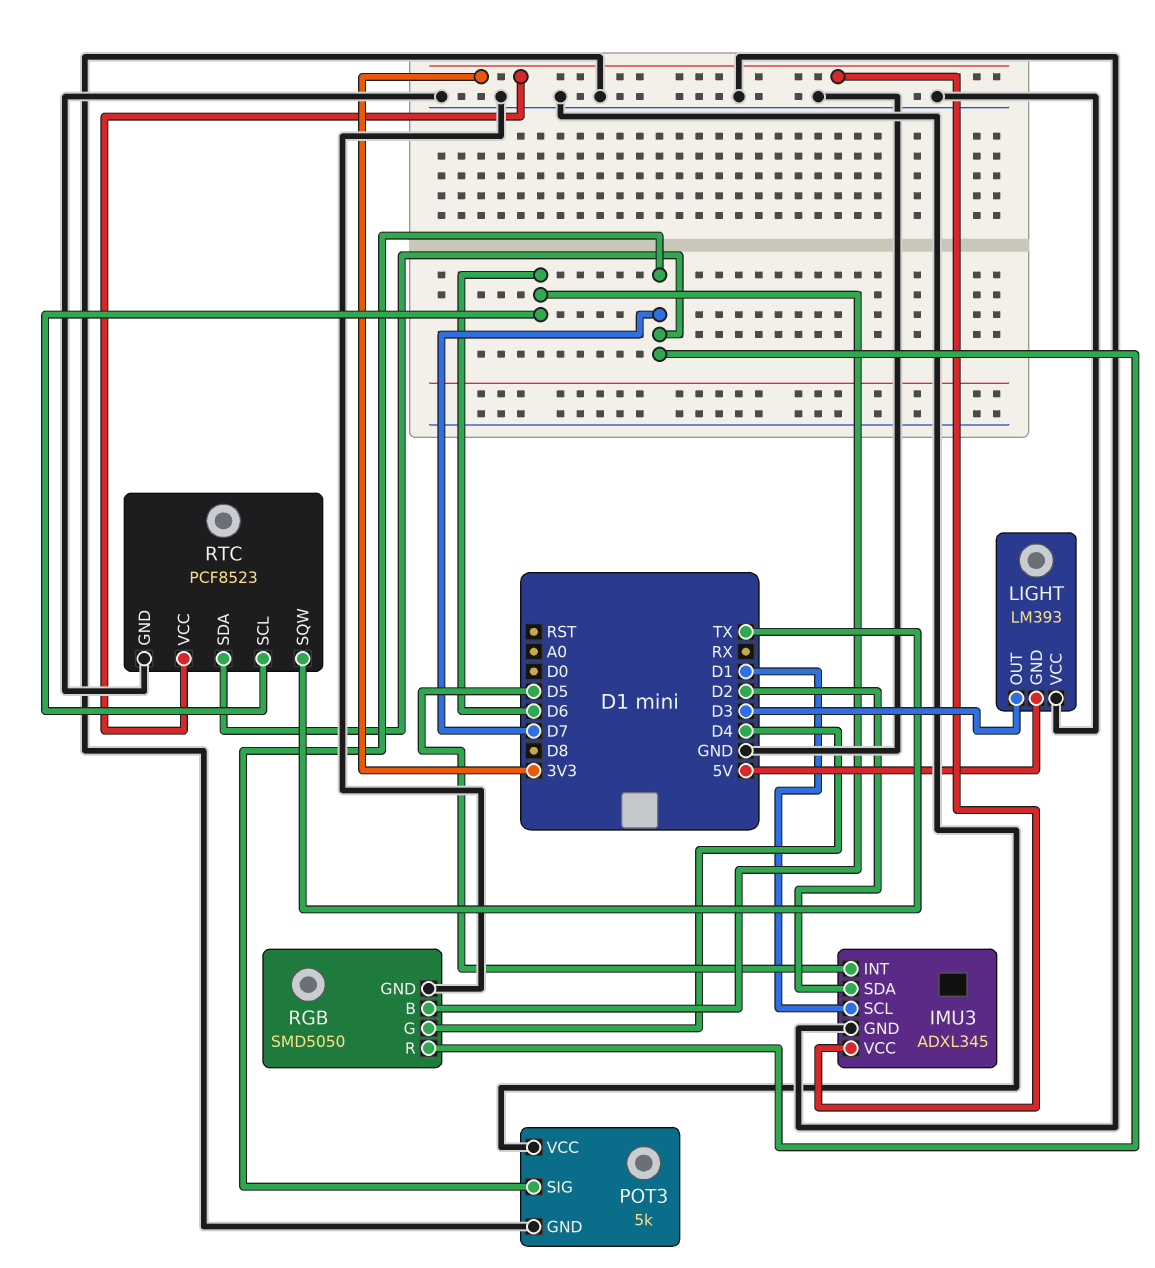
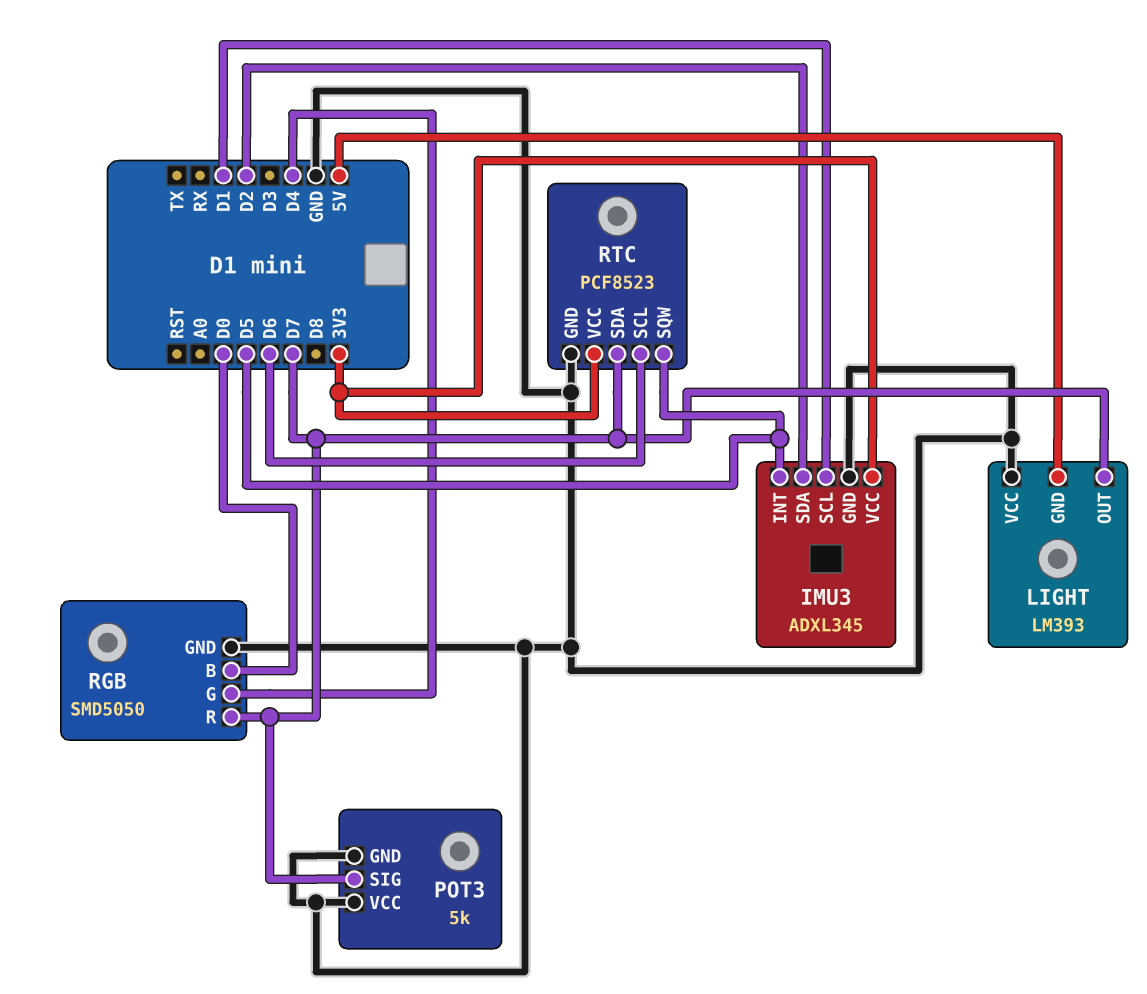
LIGHT pin OUT: D3 -> D7
RGB pin B: D6 -> D0
RTC pin SQW: TX -> D5

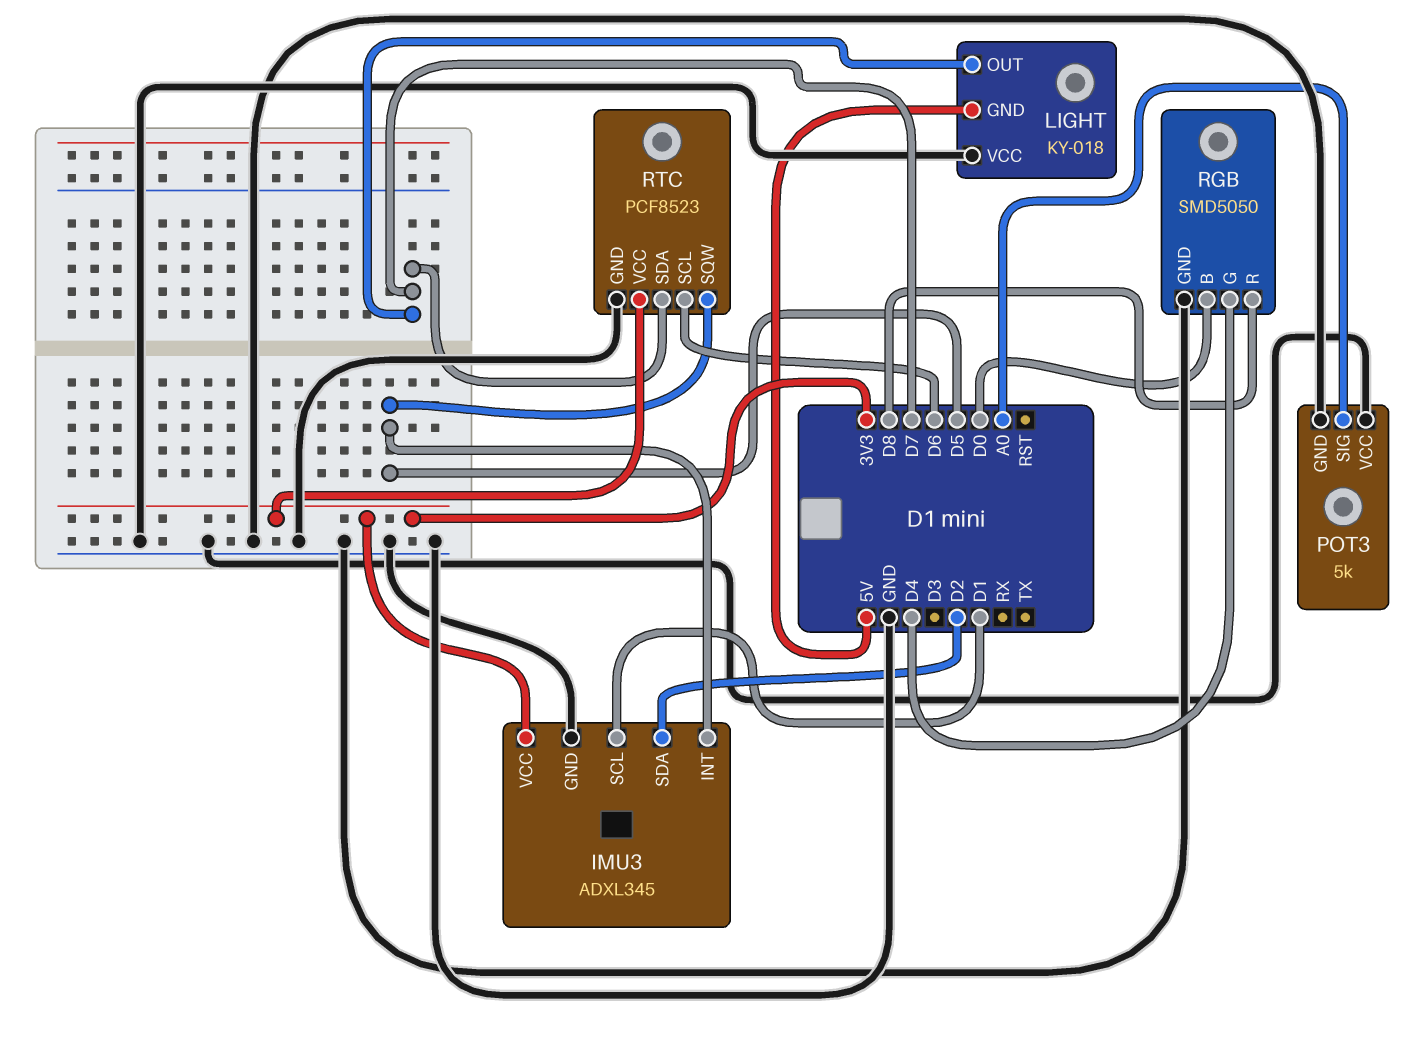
LIGHT: LM393 -> KY-018
POT3 pin SIG: D7 -> A0
RGB pin R: D7 -> D8

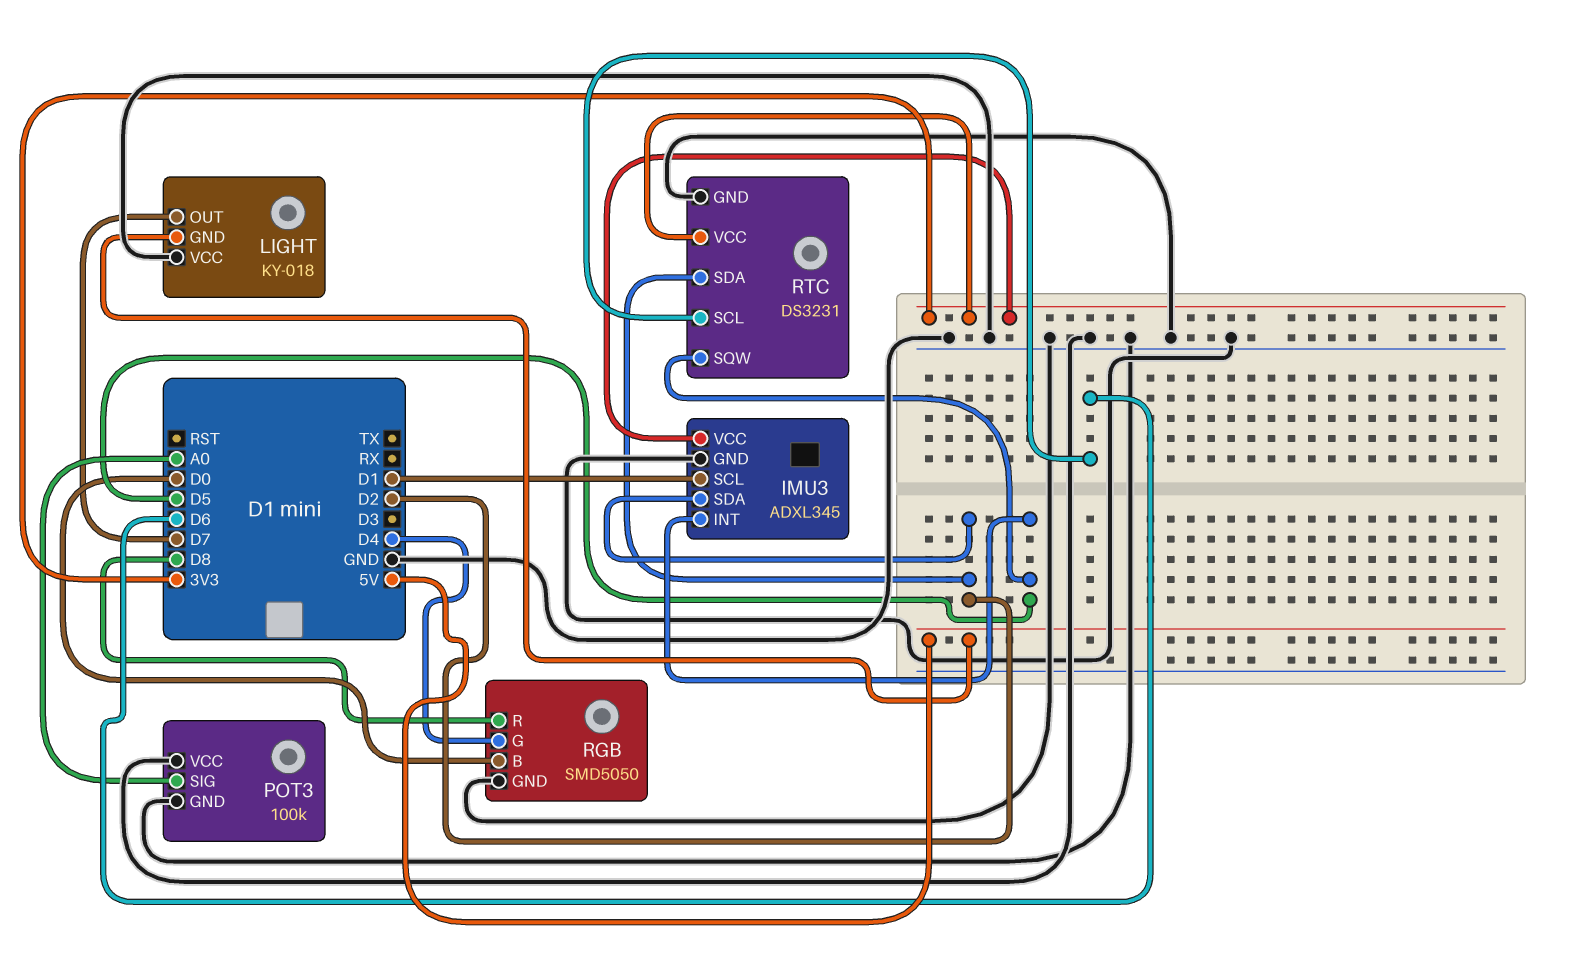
POT3: 5k -> 100k
RTC: PCF8523 -> DS3231
RTC pin SDA: D7 -> D2

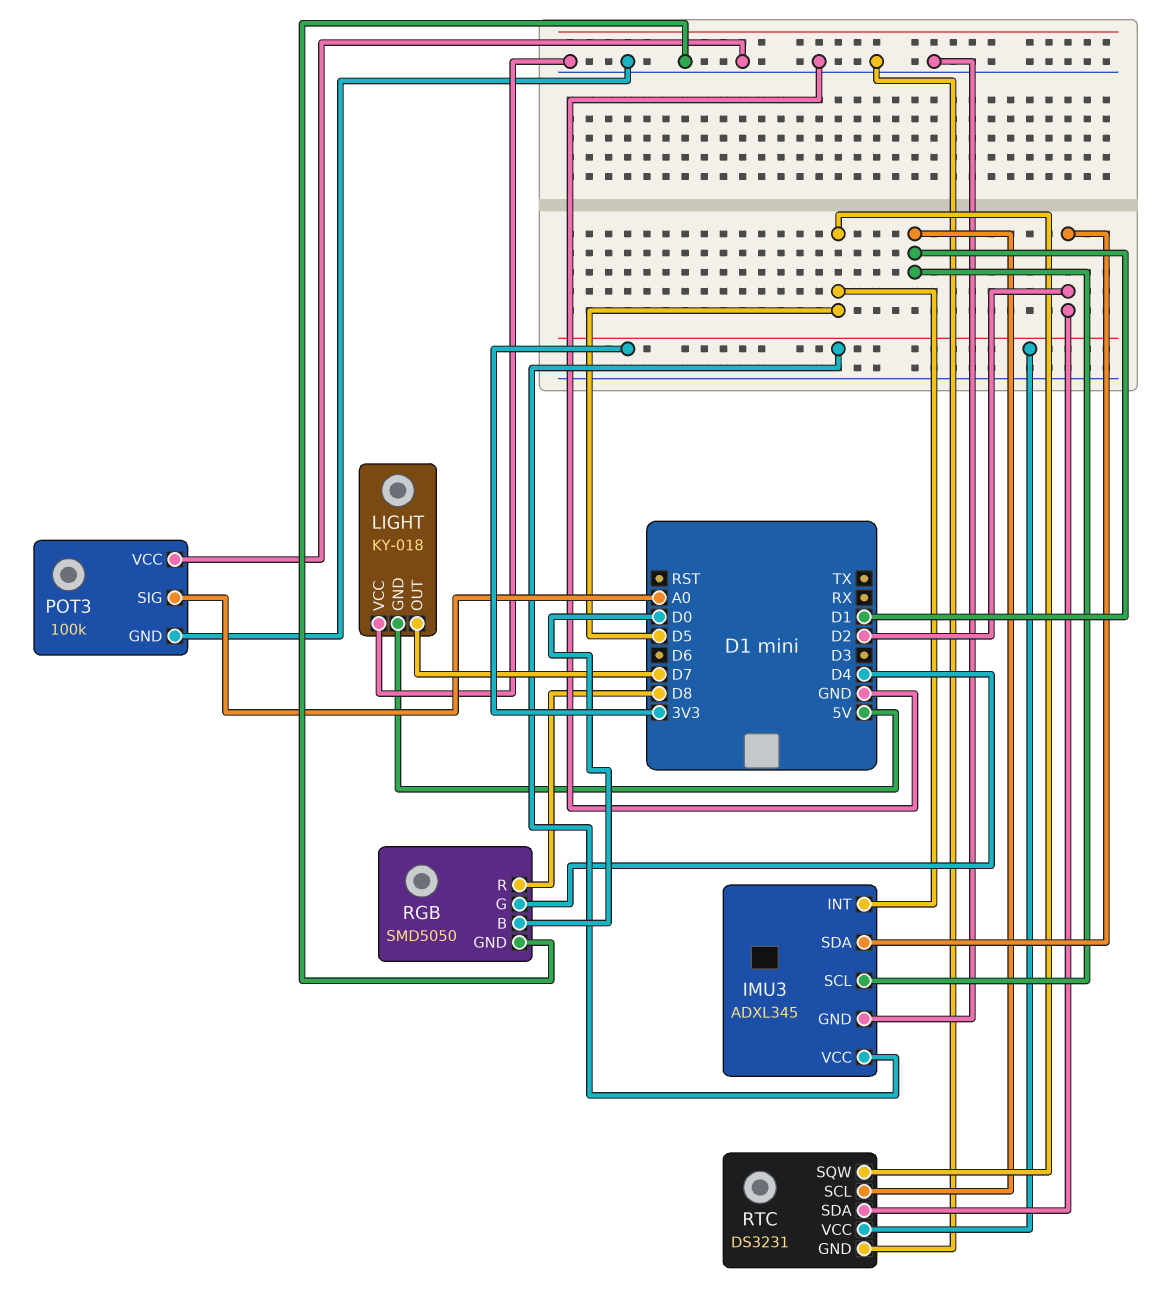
RTC pin SCL: D6 -> D1

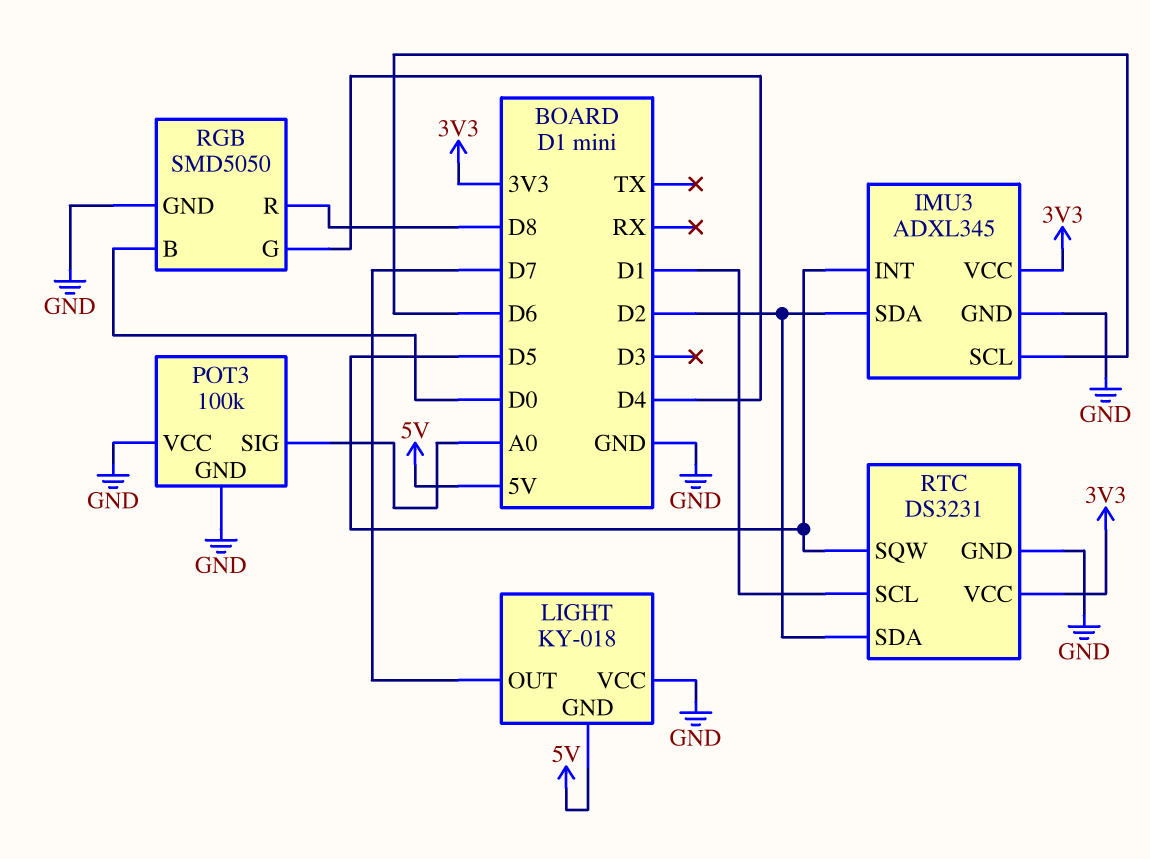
IMU3 pin SCL: D1 -> D6

